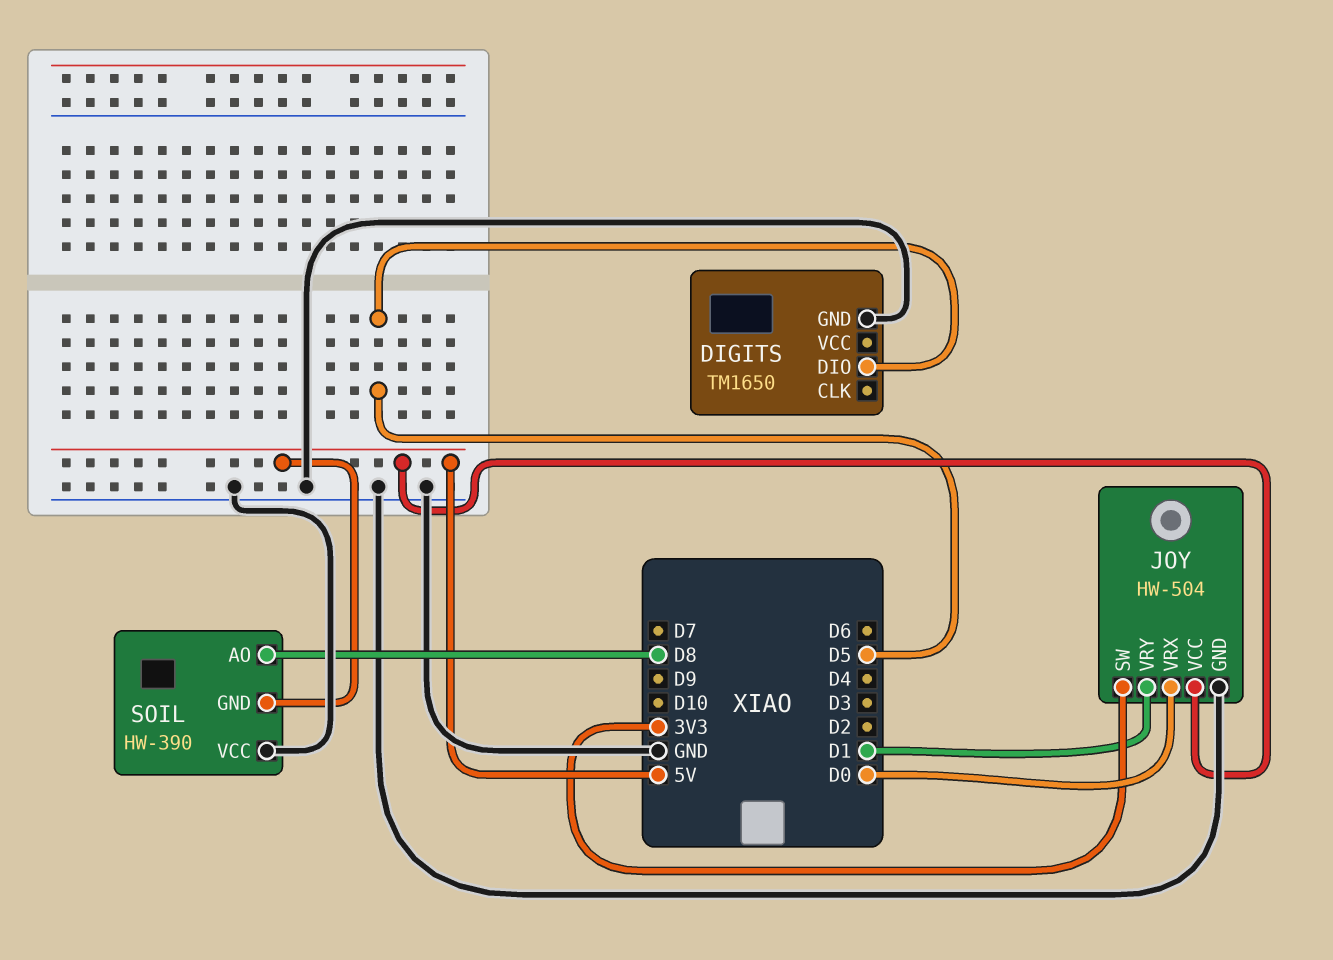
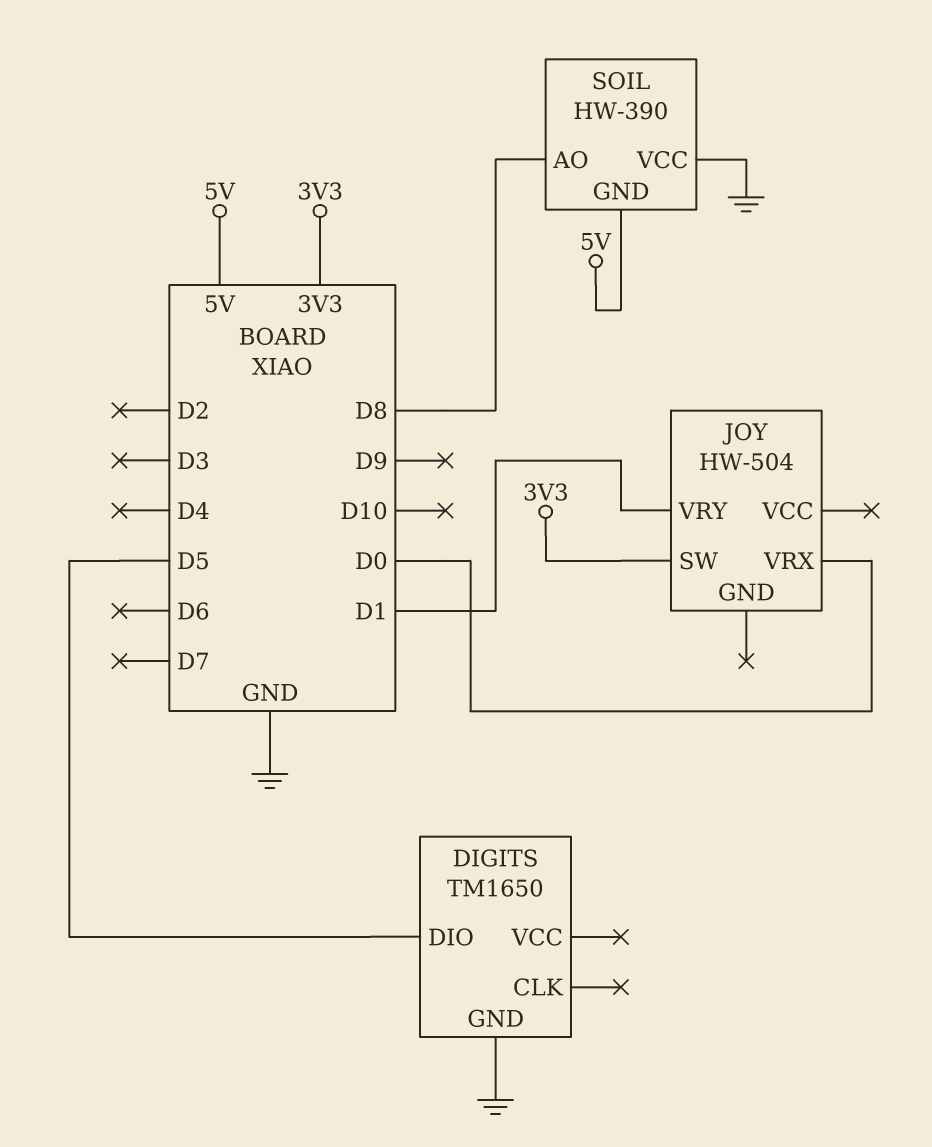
JOY pin GND: GND -> none
JOY pin VCC: 5V -> none

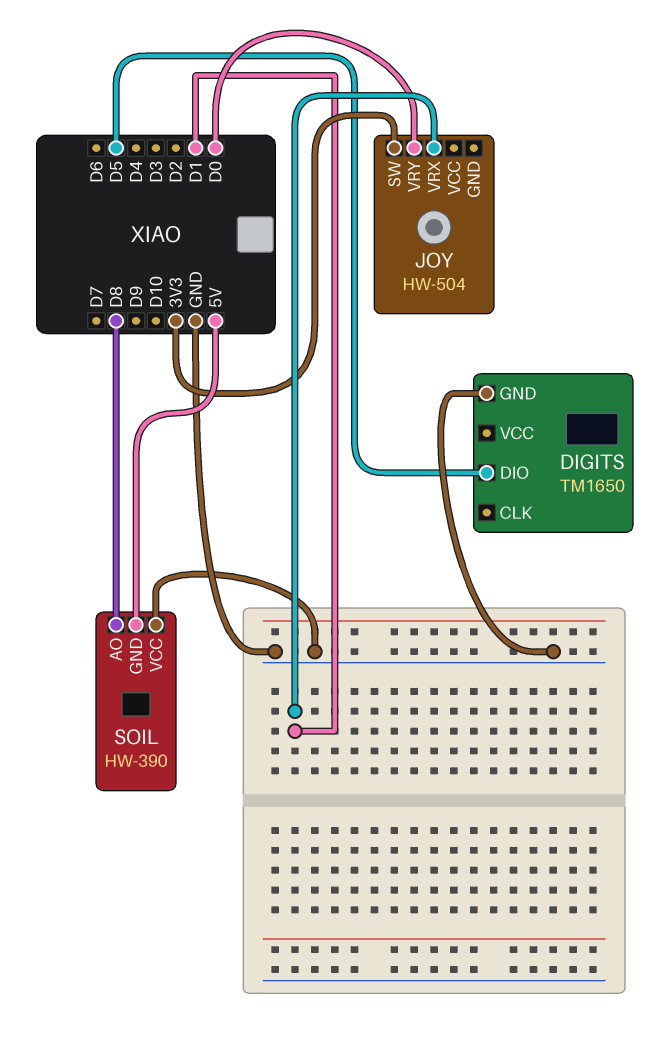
JOY pin VRX: D0 -> D1
JOY pin VRY: D1 -> D0

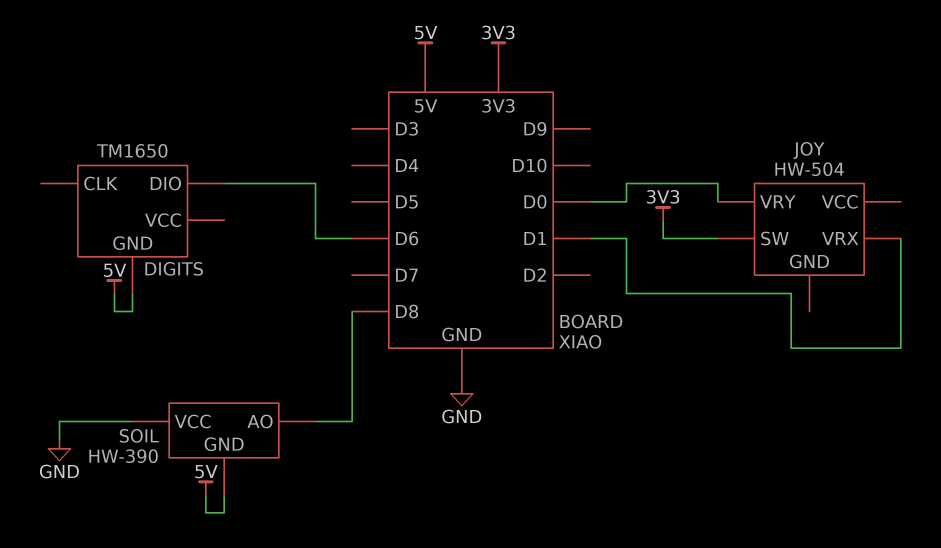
DIGITS pin DIO: D5 -> D6
DIGITS pin GND: GND -> 5V

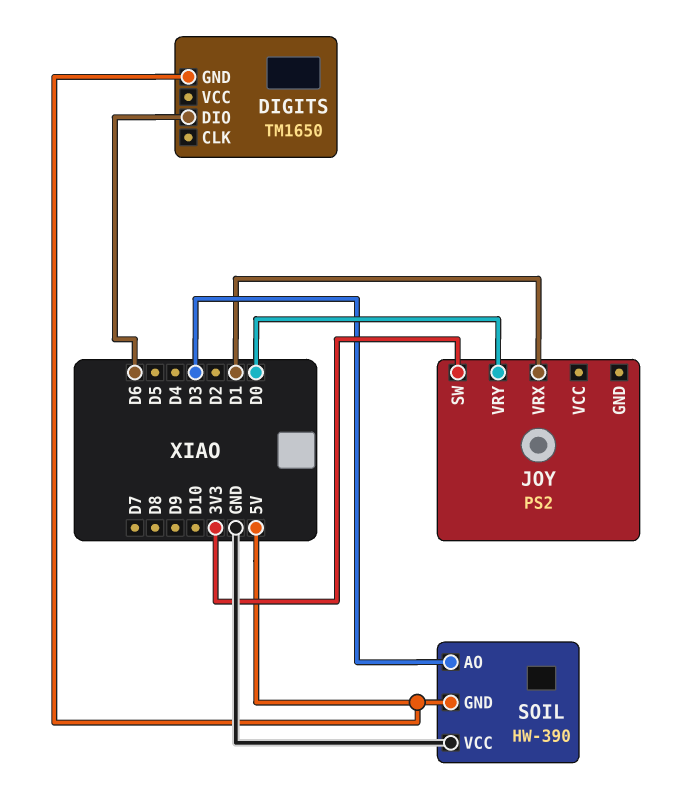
JOY: HW-504 -> PS2
SOIL pin AO: D8 -> D3

